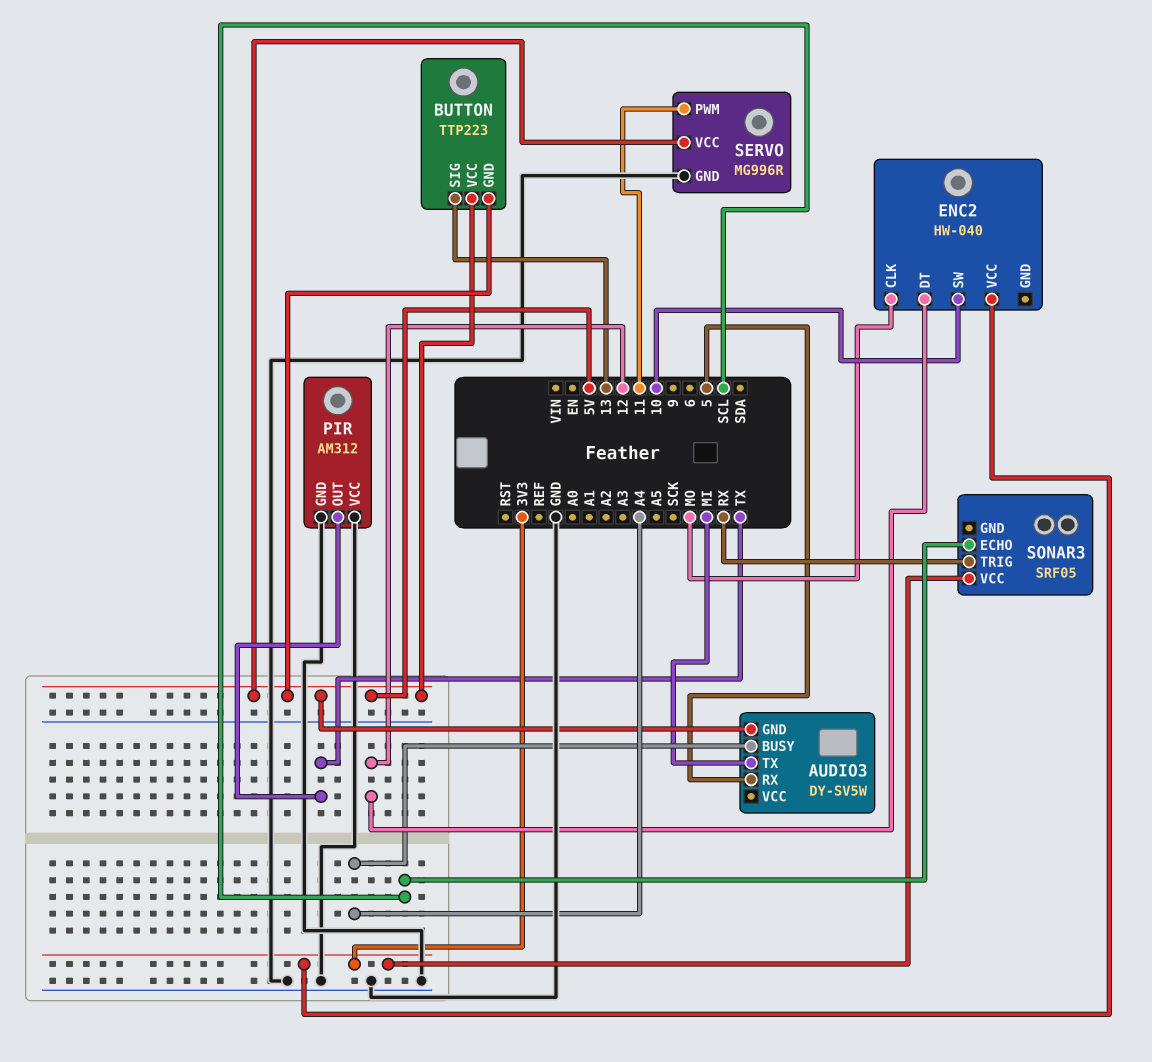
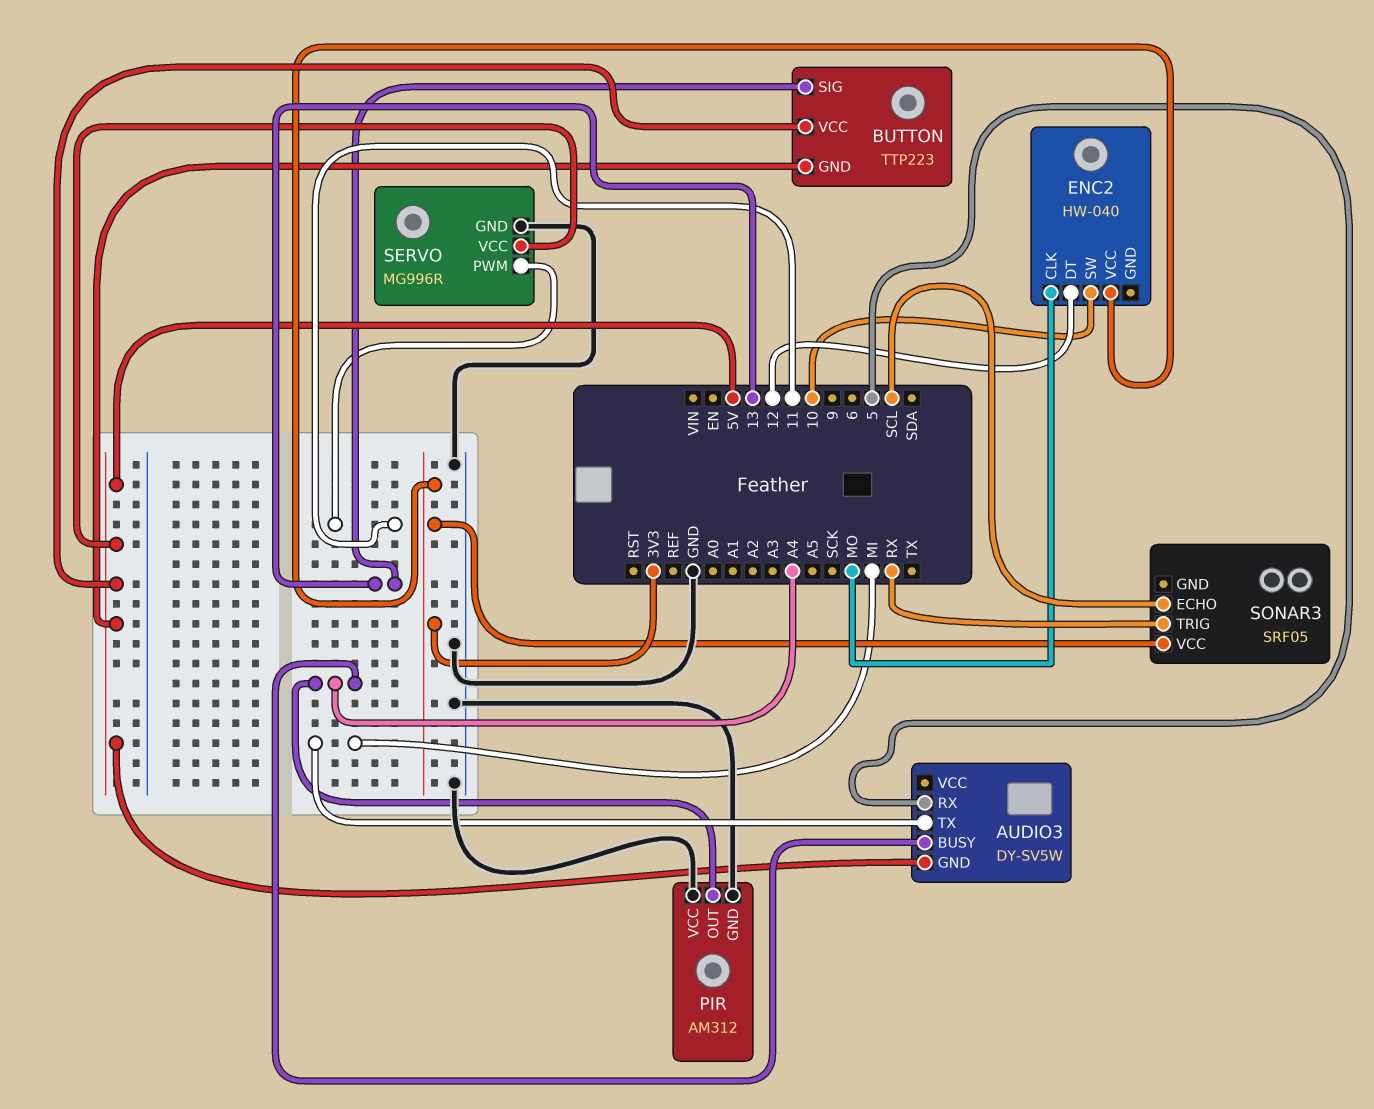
PIR pin OUT: TX -> A4

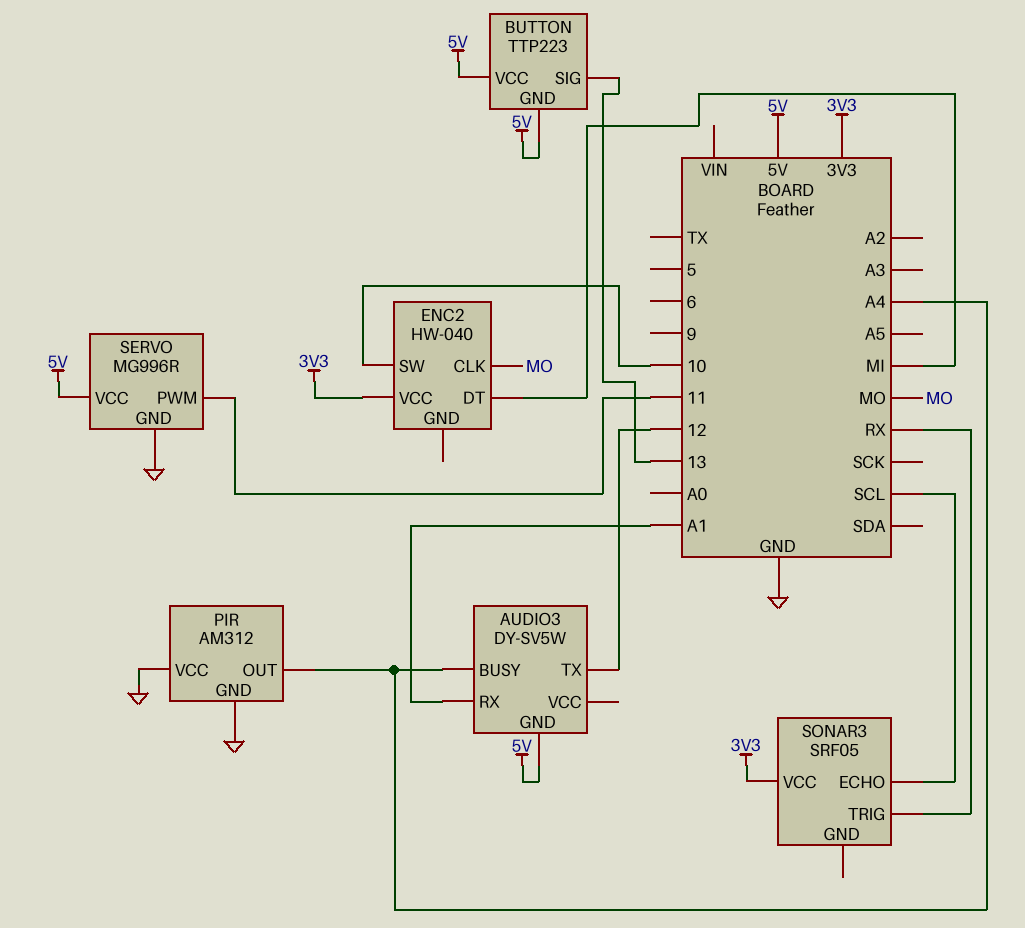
AUDIO3 pin RX: 5 -> A1
AUDIO3 pin TX: MI -> 12
ENC2 pin DT: 12 -> MI

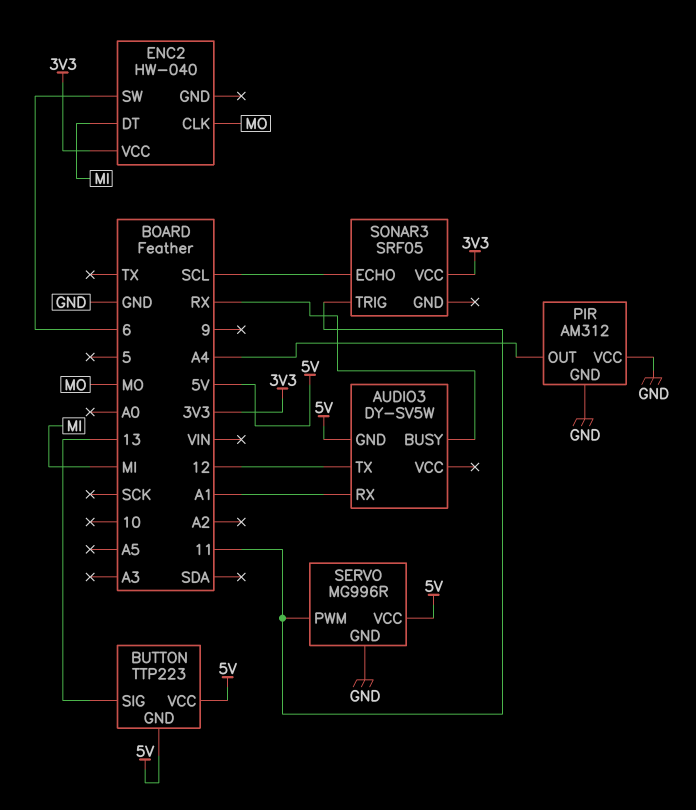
AUDIO3 pin BUSY: A4 -> RX
ENC2 pin SW: 10 -> 6
SONAR3 pin TRIG: RX -> 11

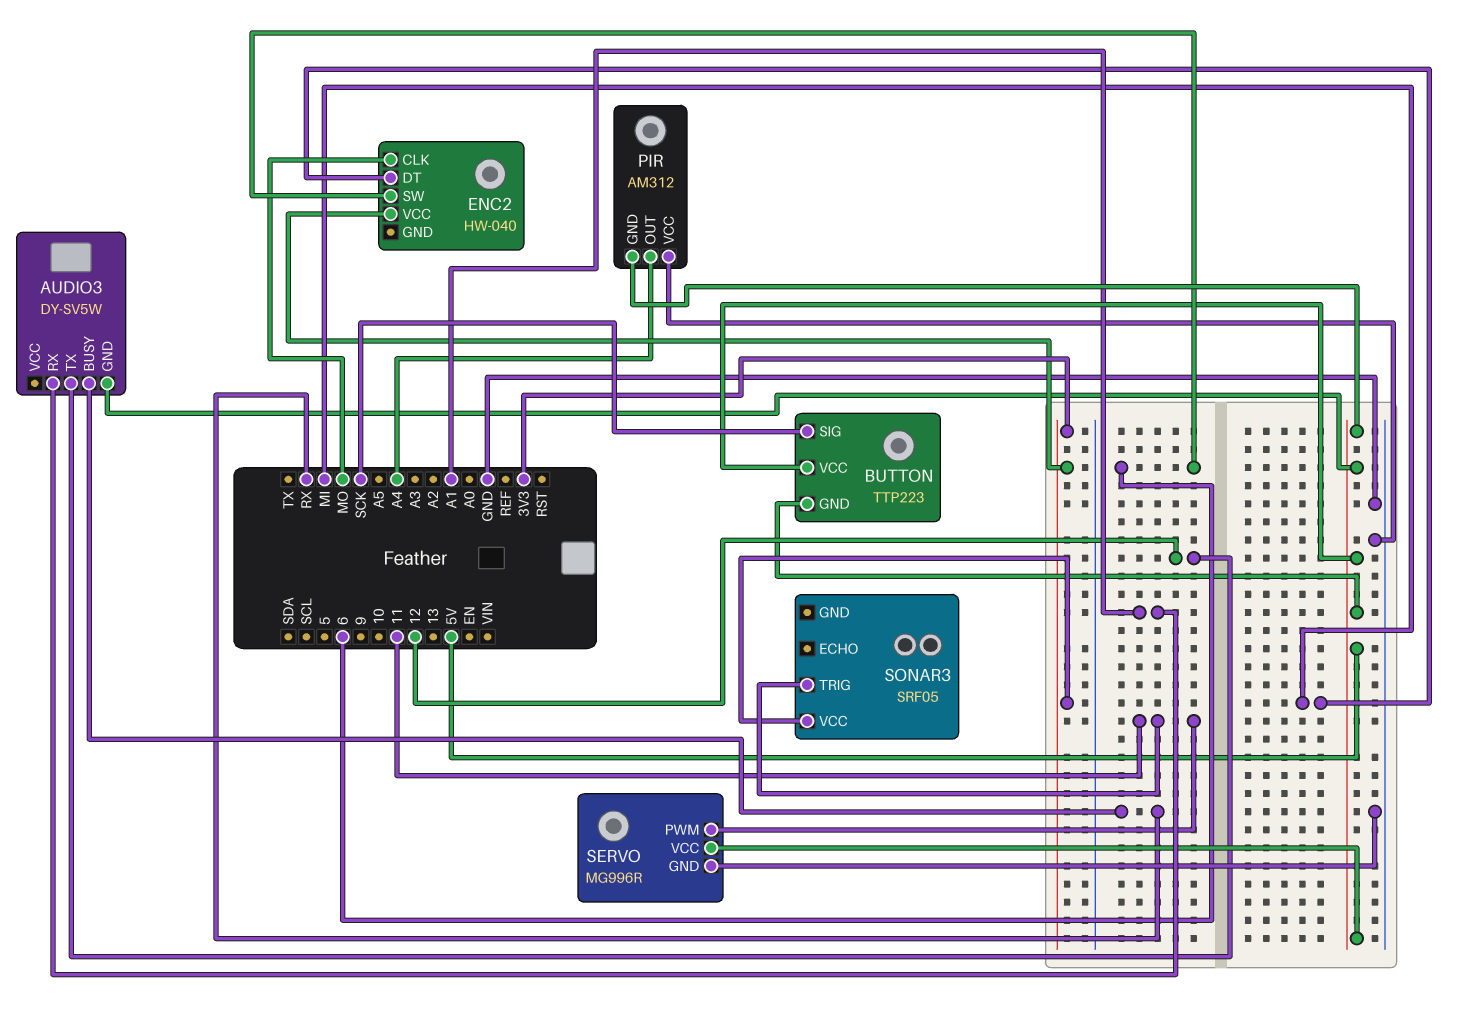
BUTTON pin SIG: 13 -> SCK
PIR pin GND: GND -> 5V
SONAR3 pin ECHO: SCL -> none

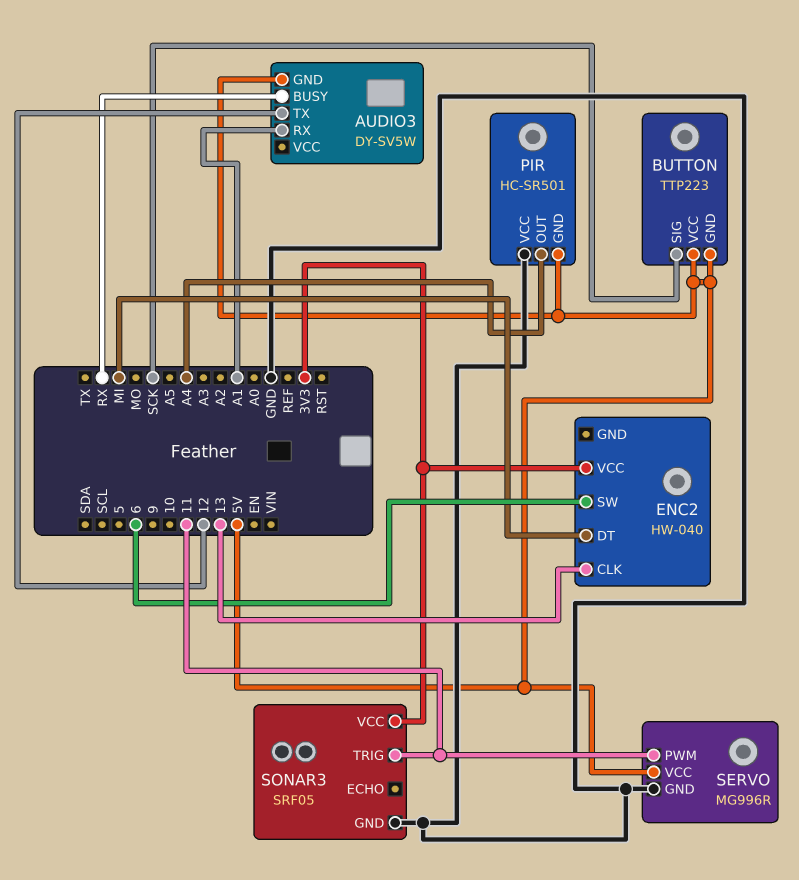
ENC2 pin CLK: MO -> 13
PIR: AM312 -> HC-SR501
SONAR3 pin GND: none -> GND

